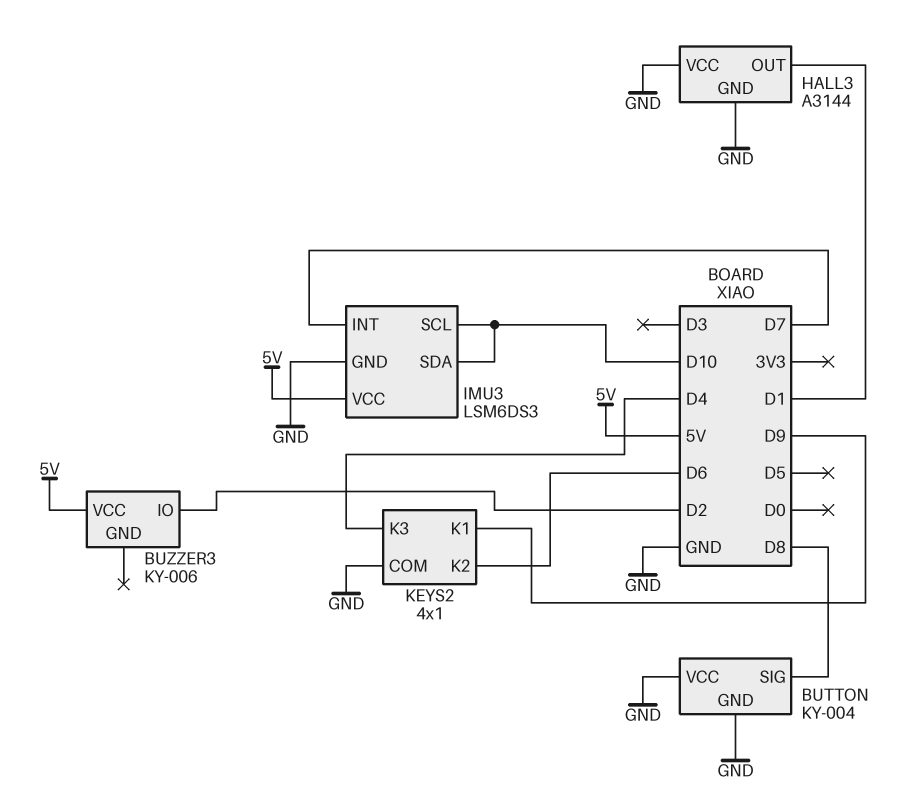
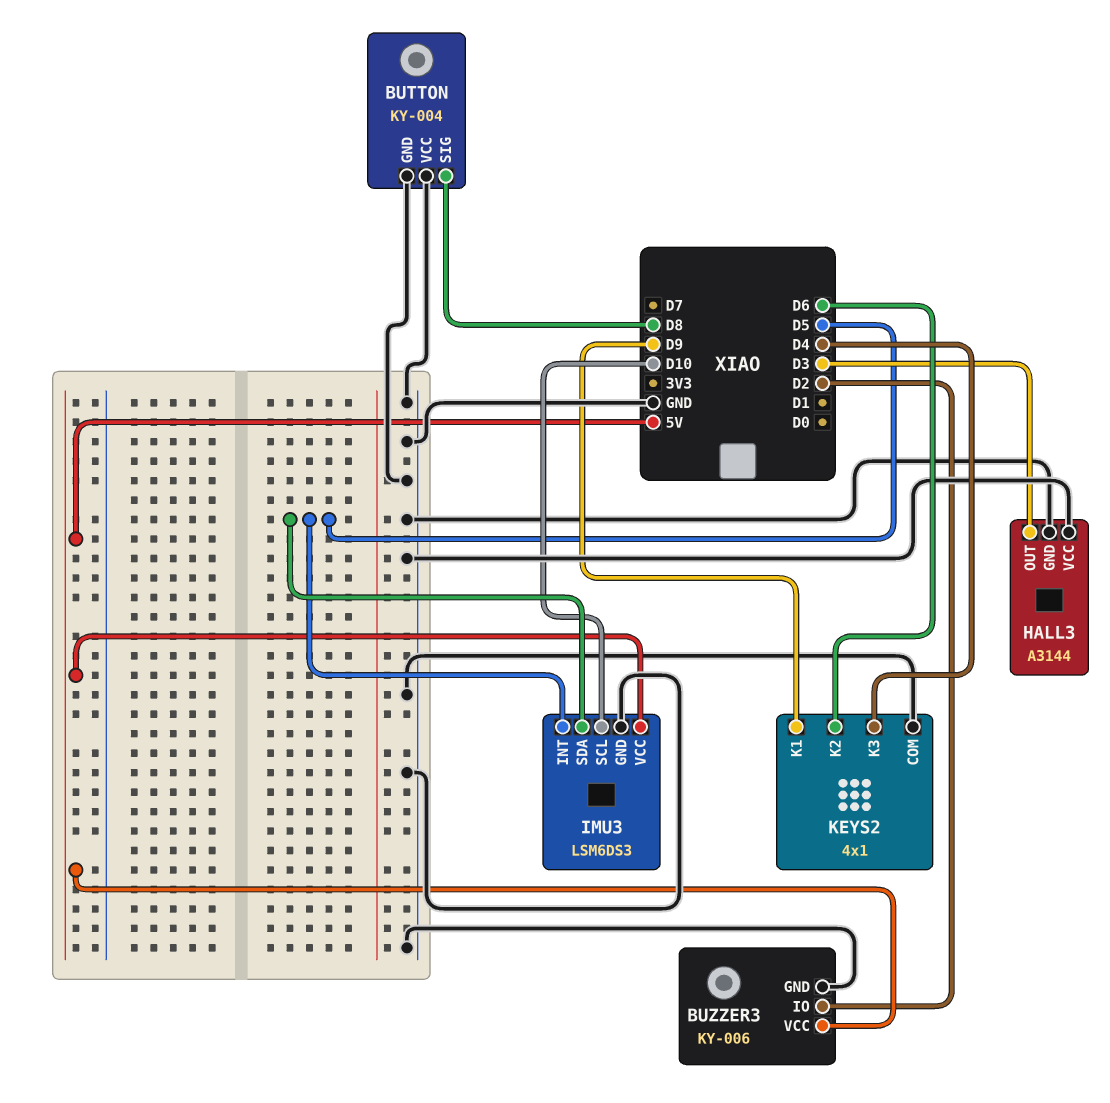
BUZZER3 pin GND: none -> GND
HALL3 pin OUT: D1 -> D3
IMU3 pin INT: D7 -> D5
IMU3 pin SDA: D10 -> D5

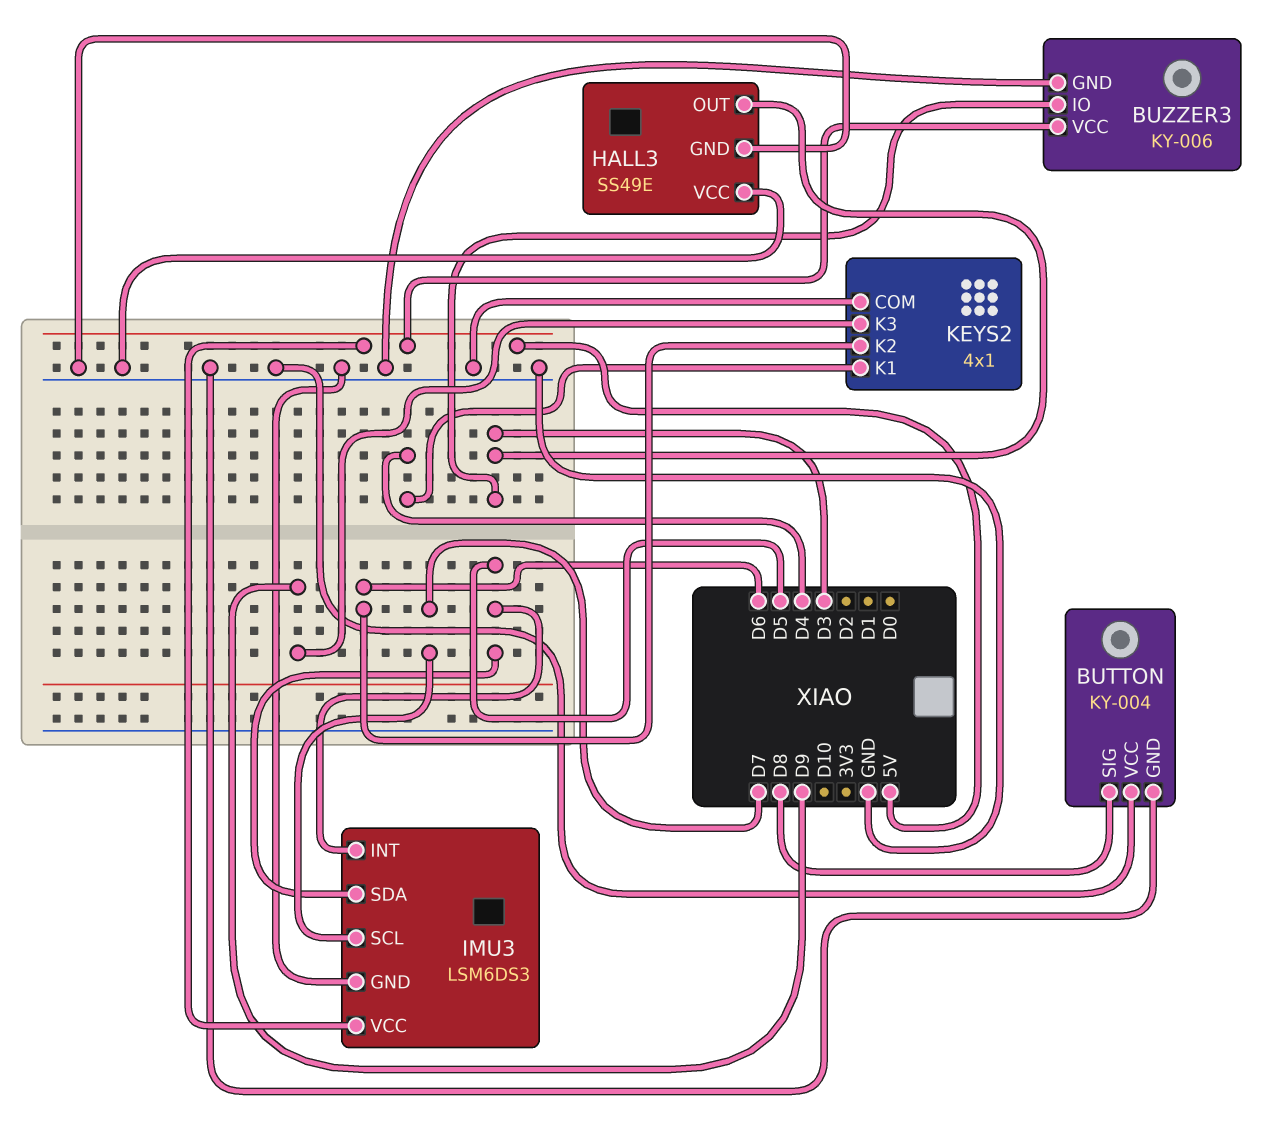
BUZZER3 pin IO: D2 -> D3
HALL3: A3144 -> SS49E
IMU3 pin SCL: D10 -> D7
KEYS2 pin K1: D9 -> D4
KEYS2 pin K3: D4 -> D9

